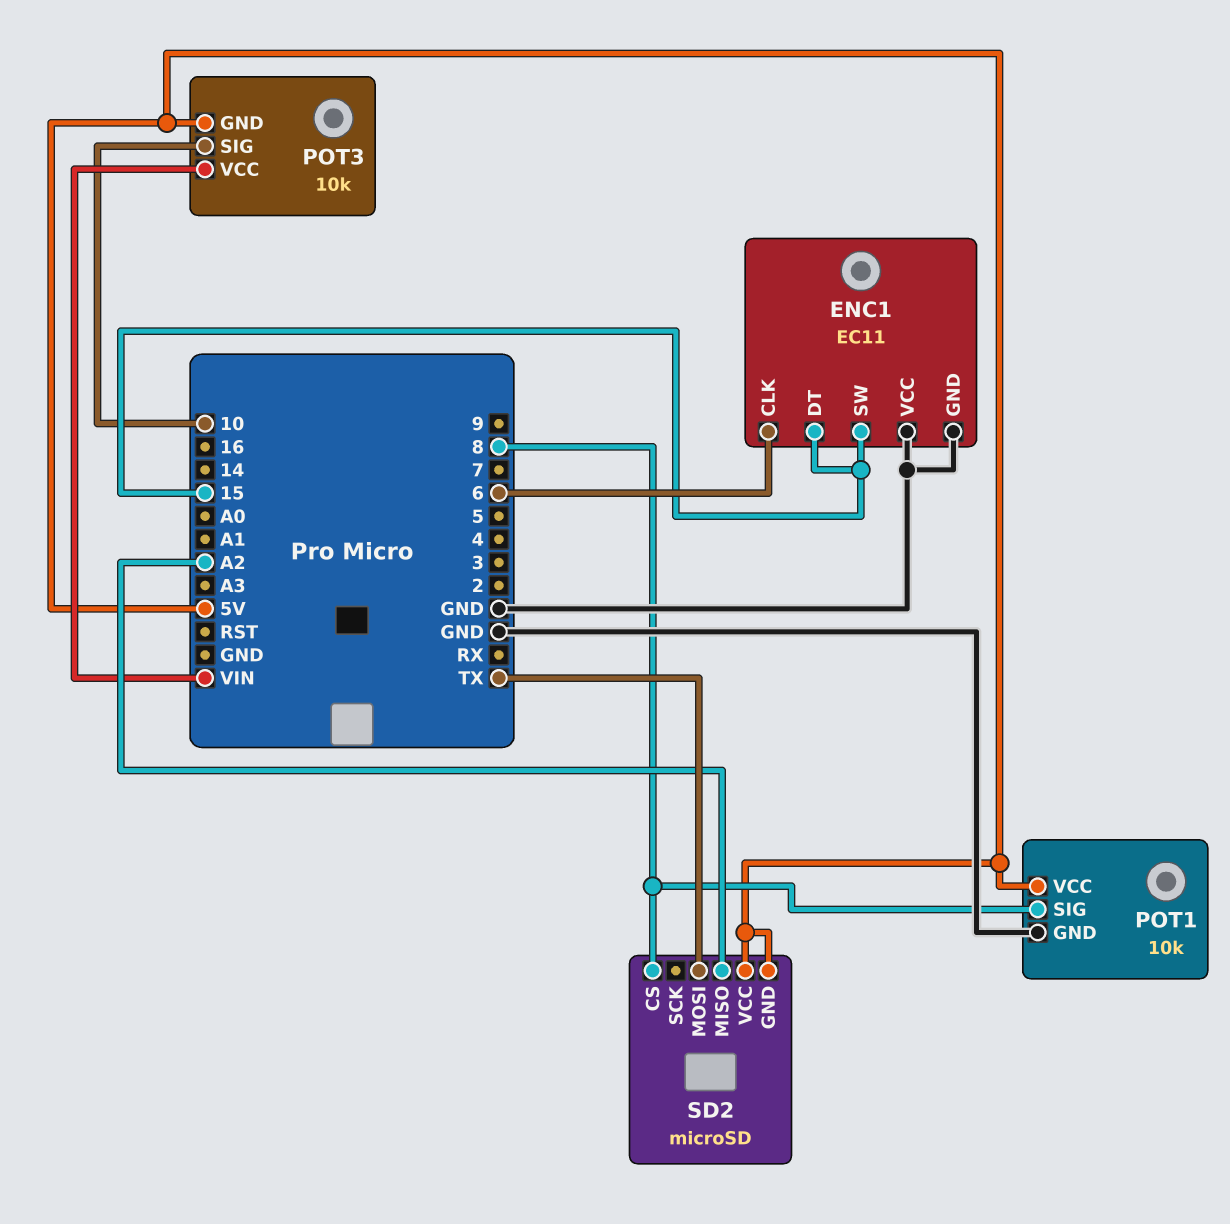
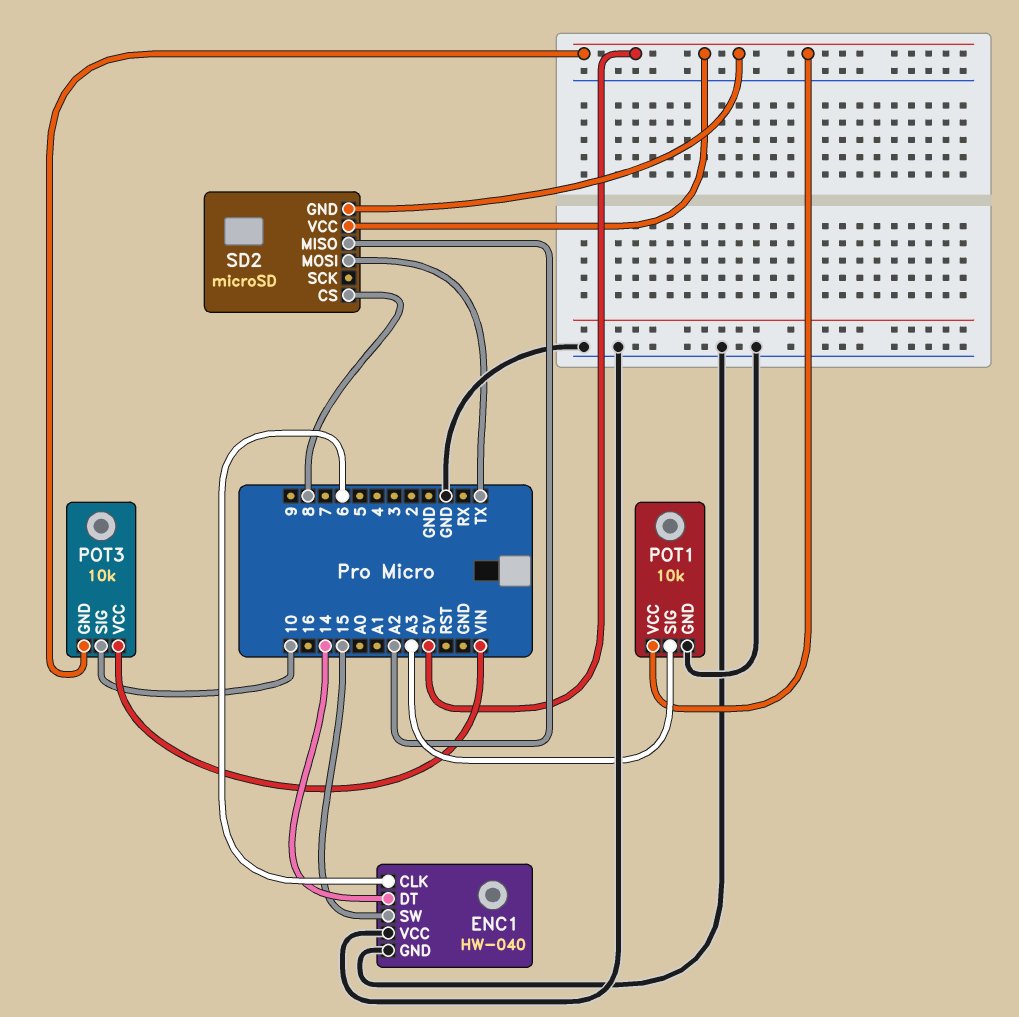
ENC1: EC11 -> HW-040
ENC1 pin DT: 15 -> 14
POT1 pin SIG: 8 -> A3

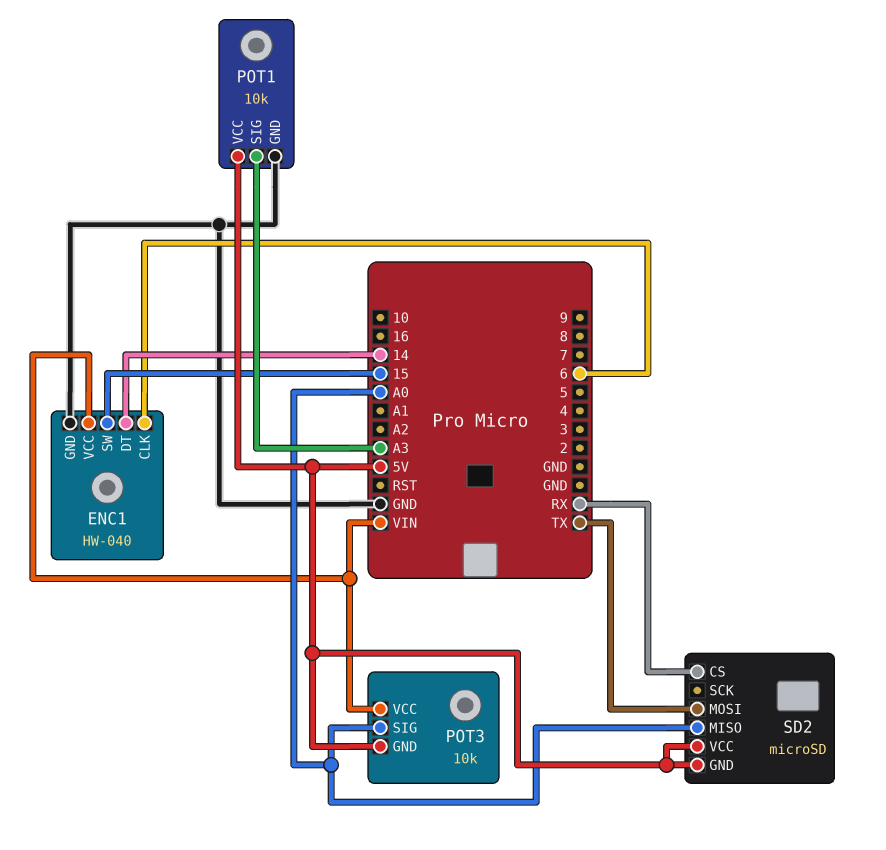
ENC1 pin VCC: GND -> VIN
POT3 pin SIG: 10 -> A0
SD2 pin CS: 8 -> RX
SD2 pin MISO: A2 -> A0

